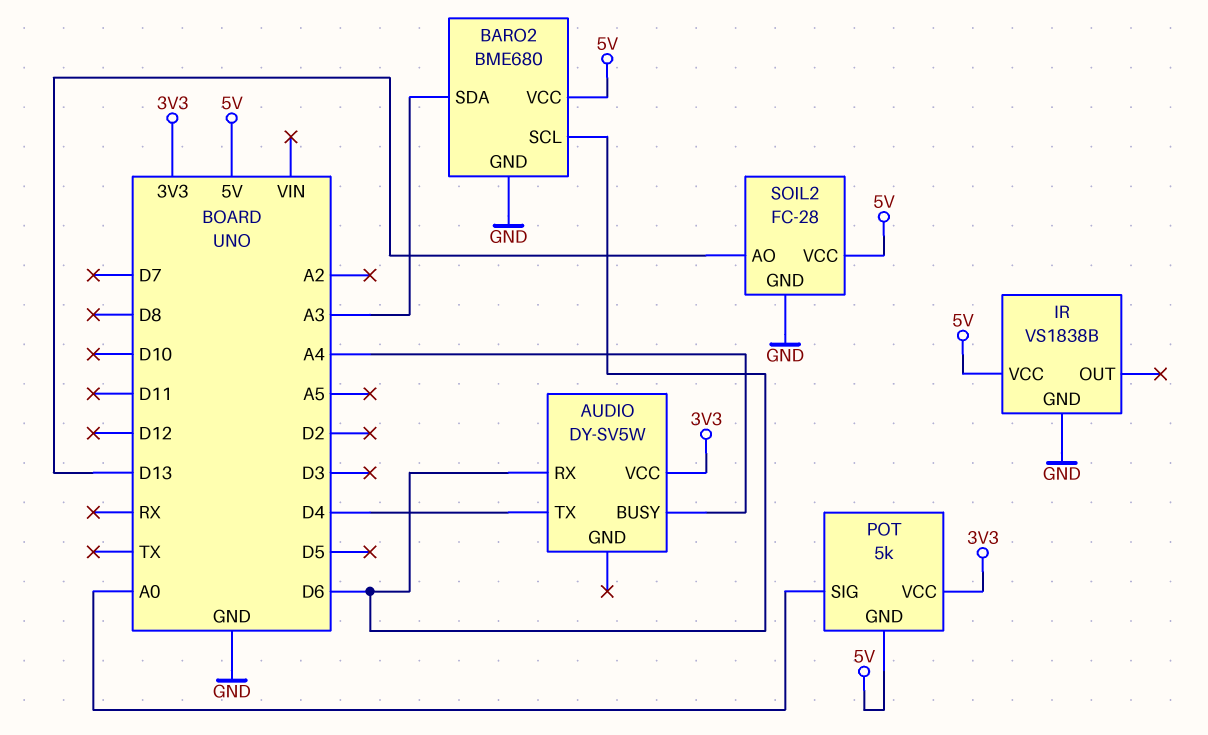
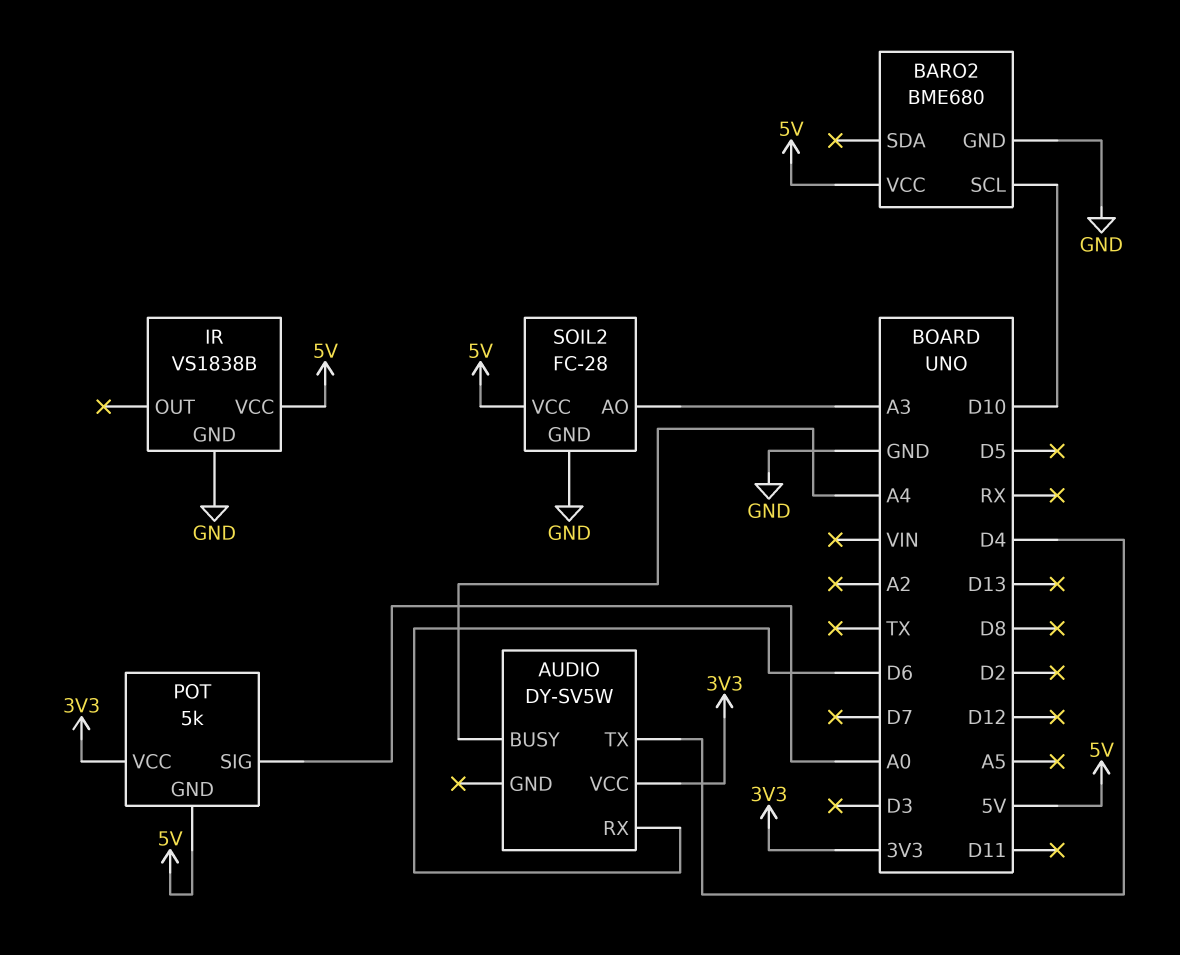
BARO2 pin SCL: D6 -> D10
BARO2 pin SDA: A3 -> none
SOIL2 pin AO: D13 -> A3

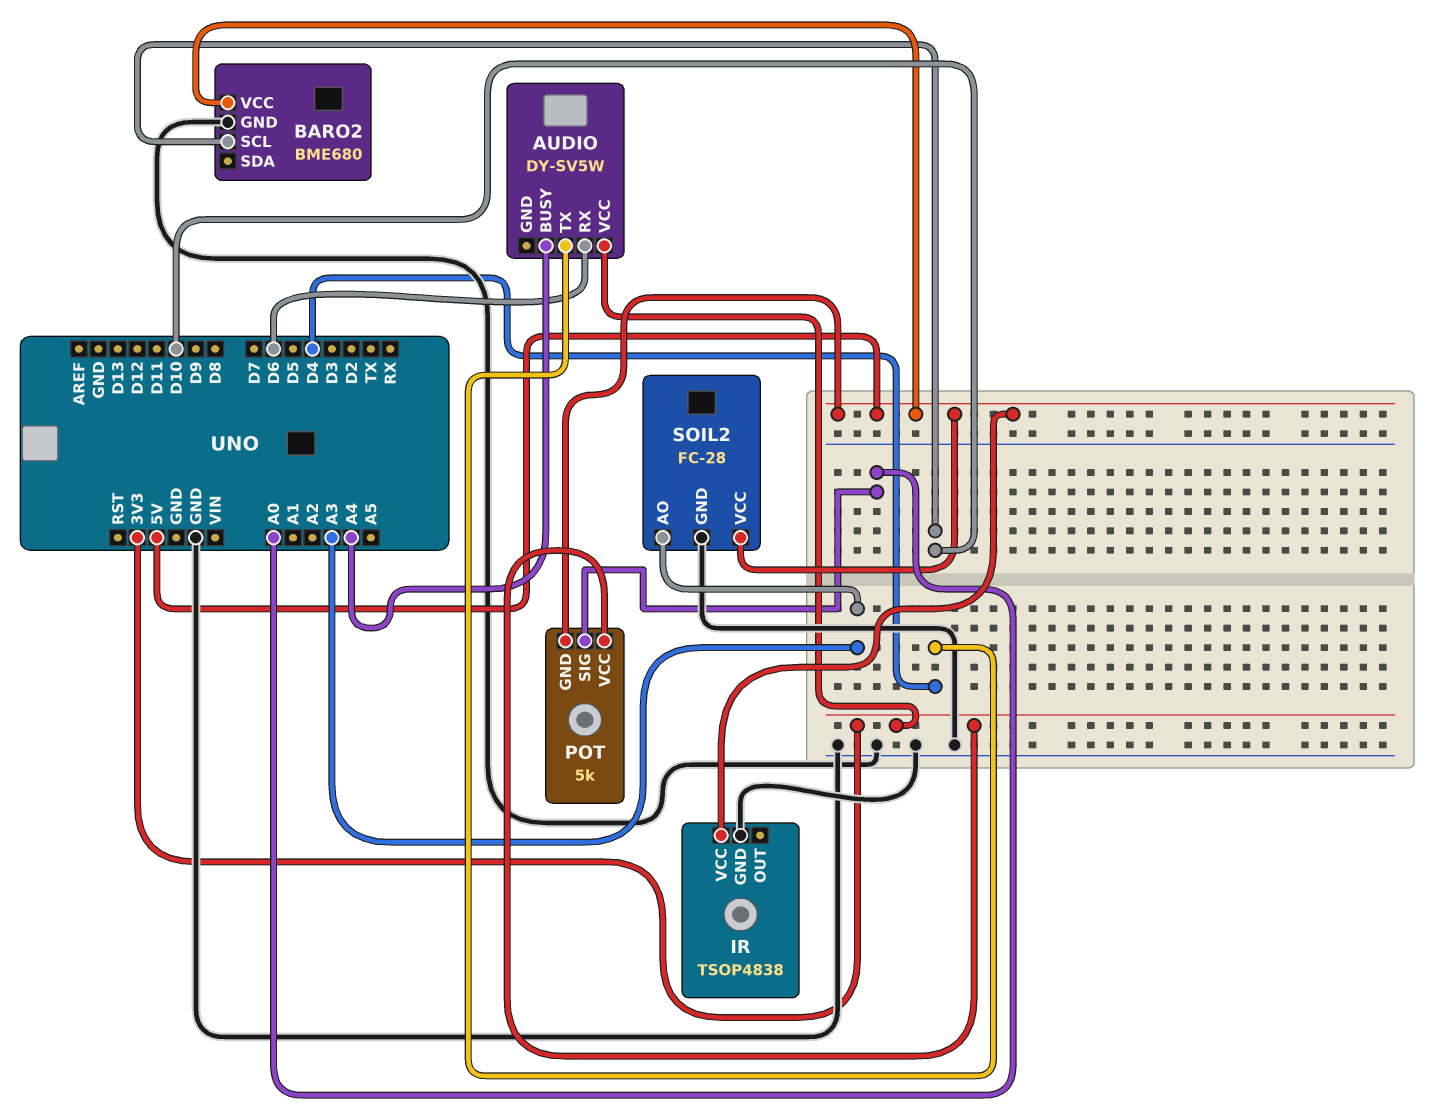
IR: VS1838B -> TSOP4838

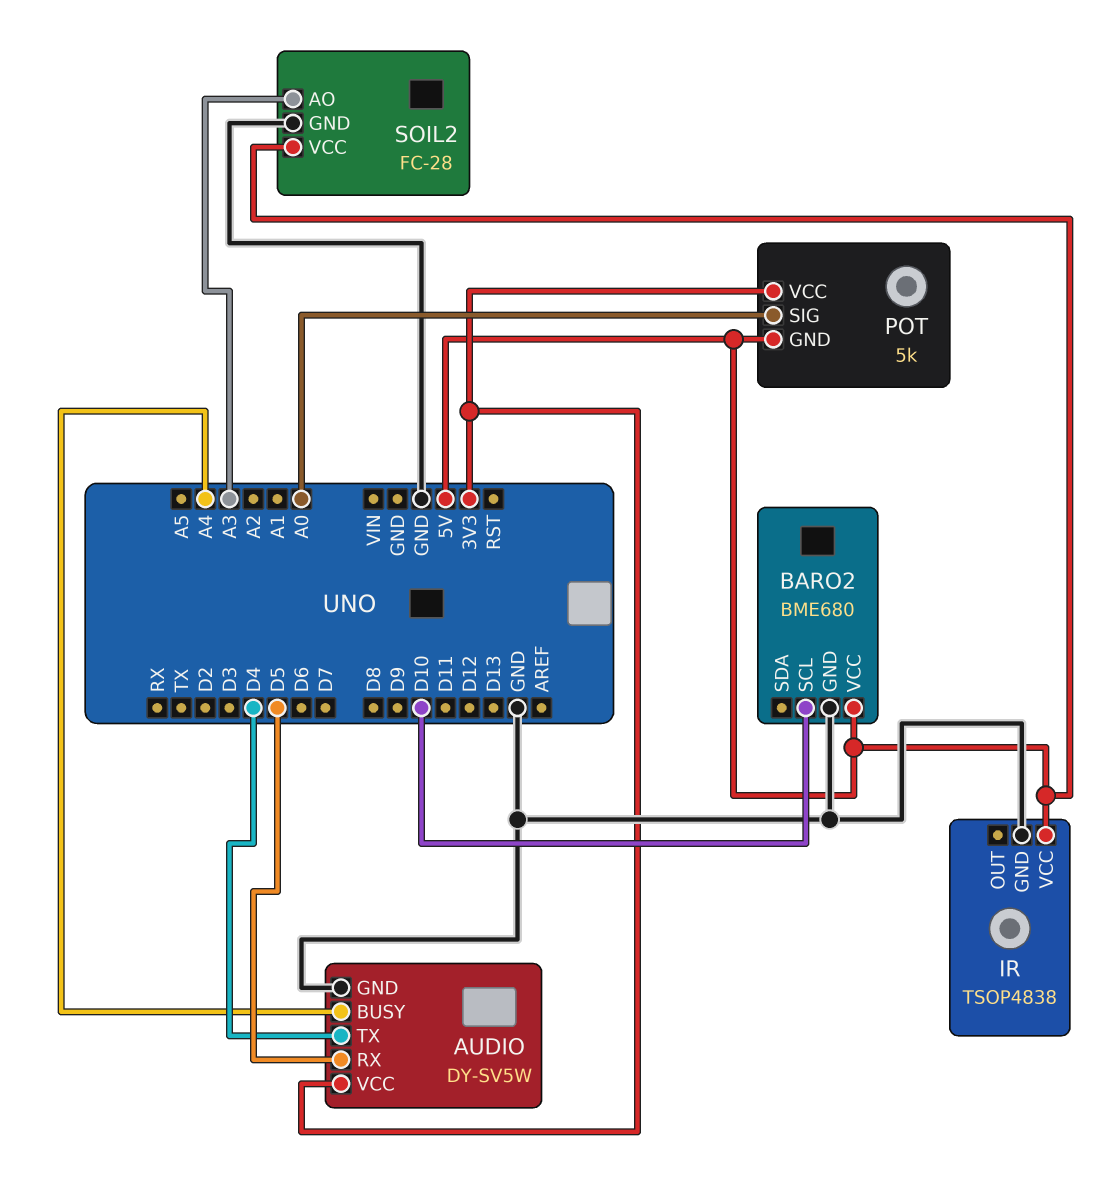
AUDIO pin GND: none -> GND
AUDIO pin RX: D6 -> D5

